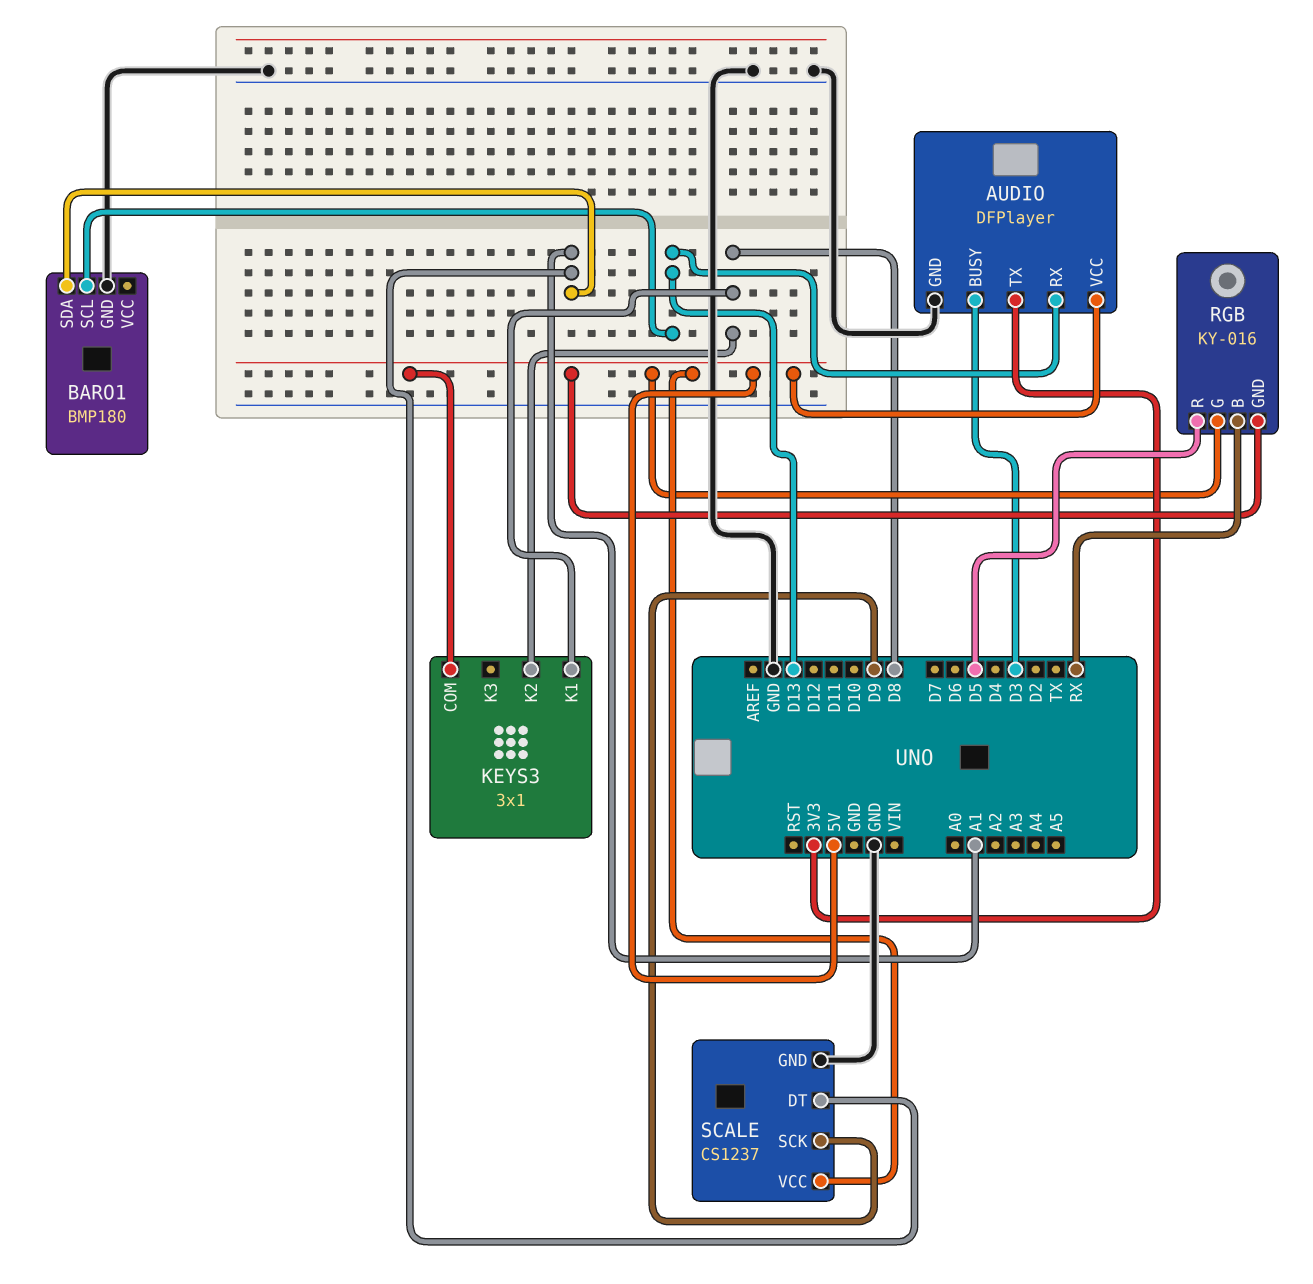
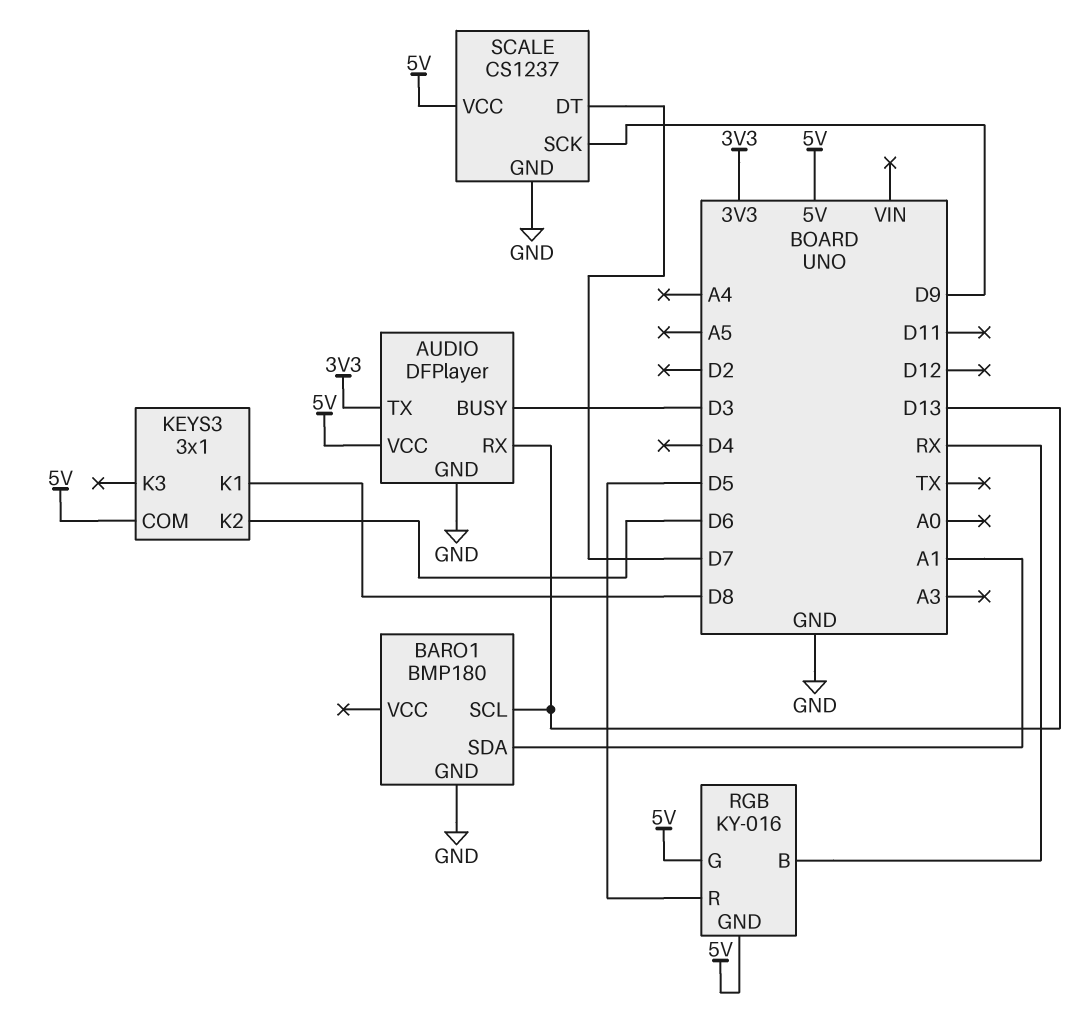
KEYS3 pin K2: D8 -> D6
SCALE pin DT: A1 -> D7

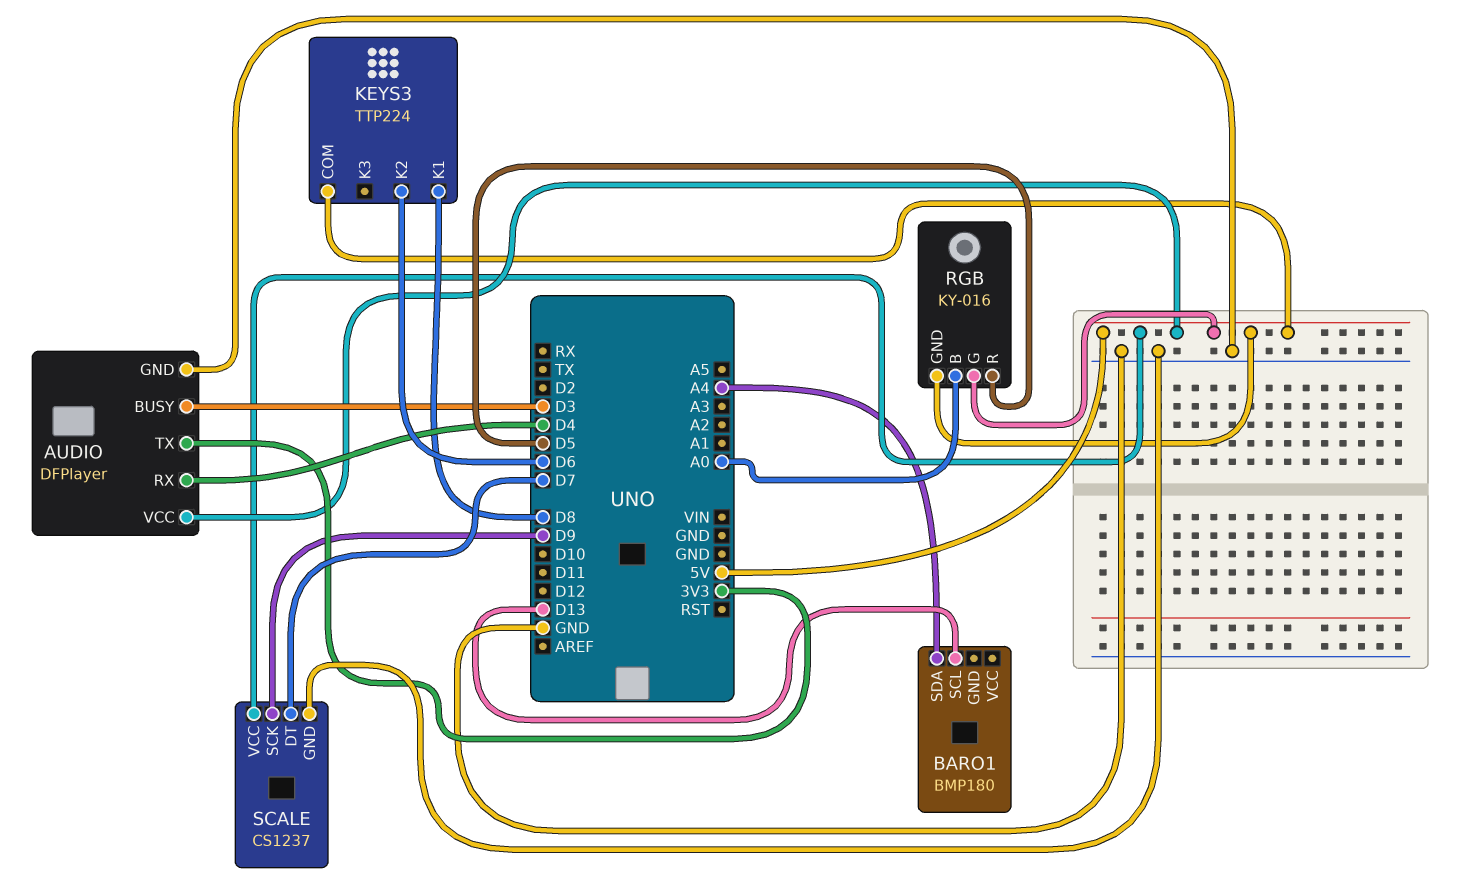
AUDIO pin RX: D13 -> D4
BARO1 pin GND: GND -> none
BARO1 pin SDA: A1 -> A4
KEYS3: 3x1 -> TTP224
RGB pin B: RX -> A0

